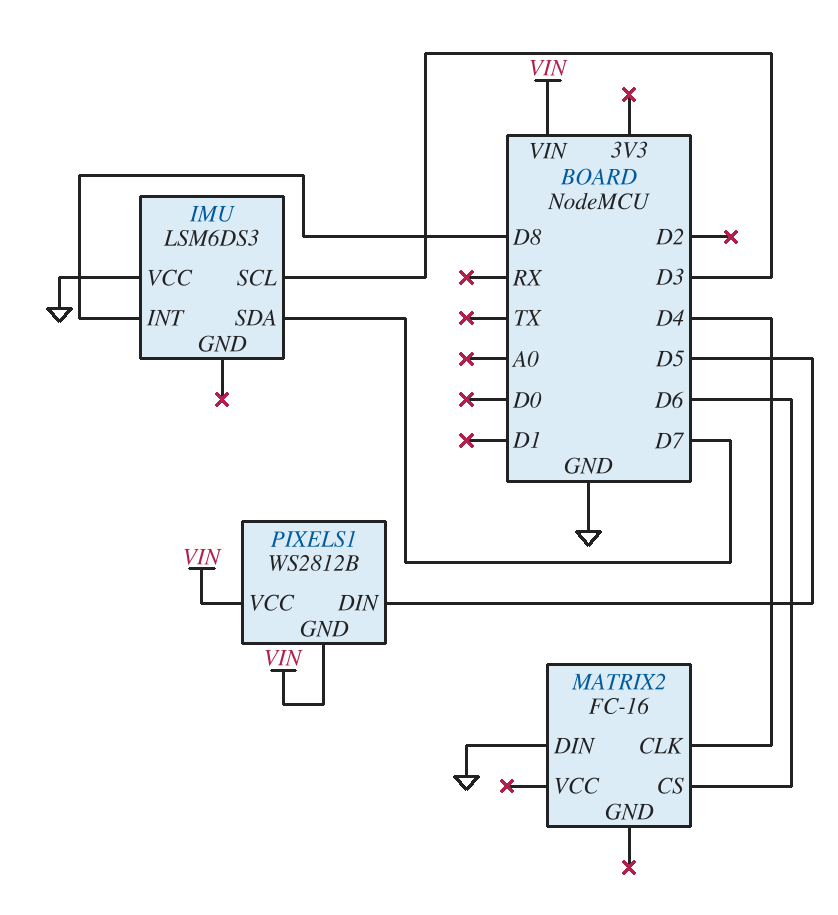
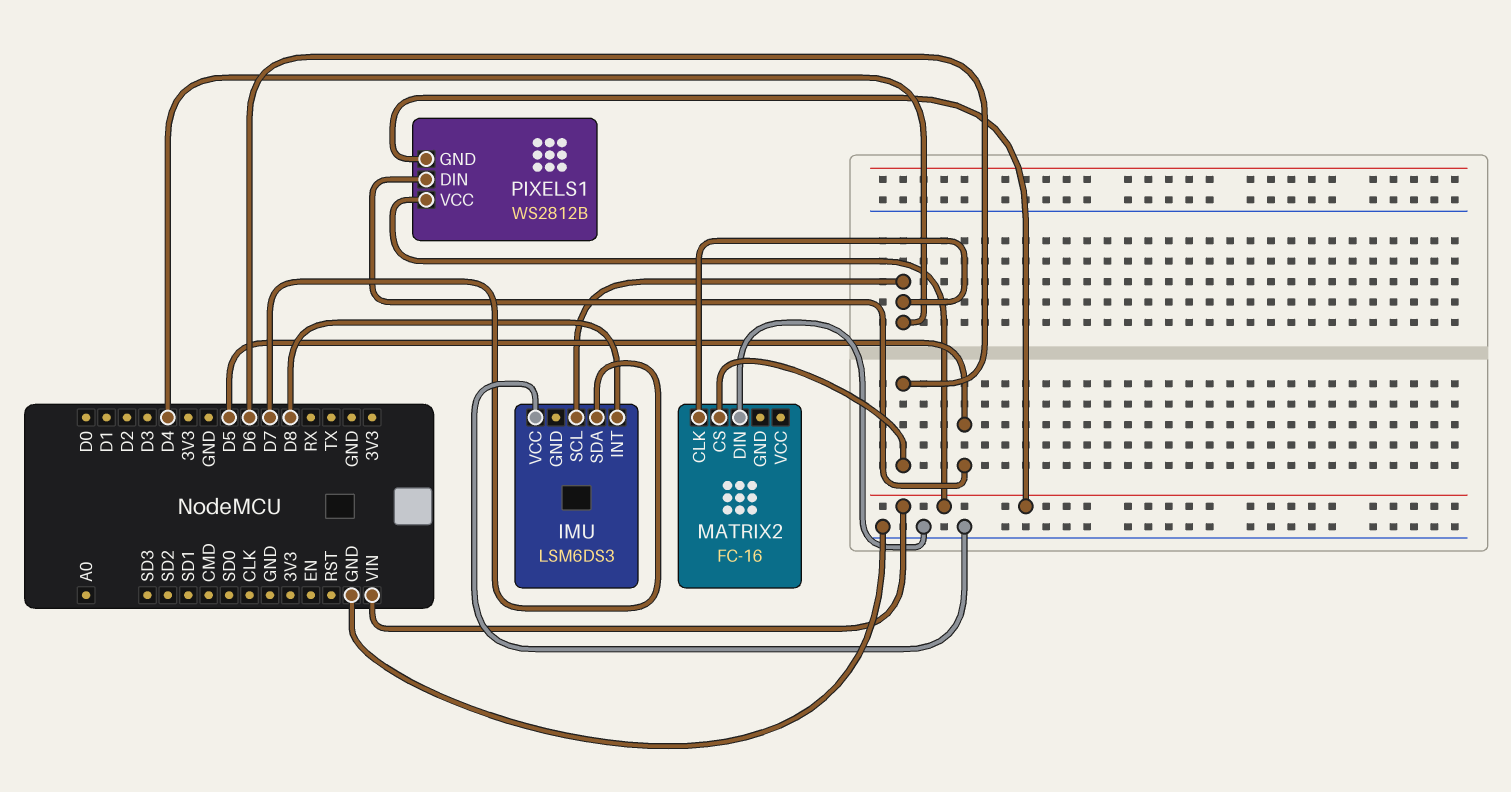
IMU pin SCL: D3 -> D4

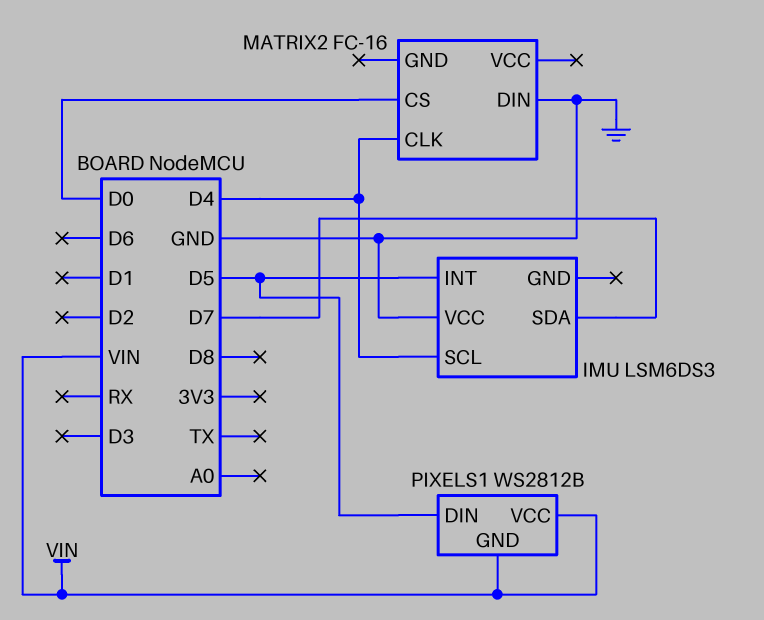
IMU pin INT: D8 -> D5
MATRIX2 pin CS: D6 -> D0

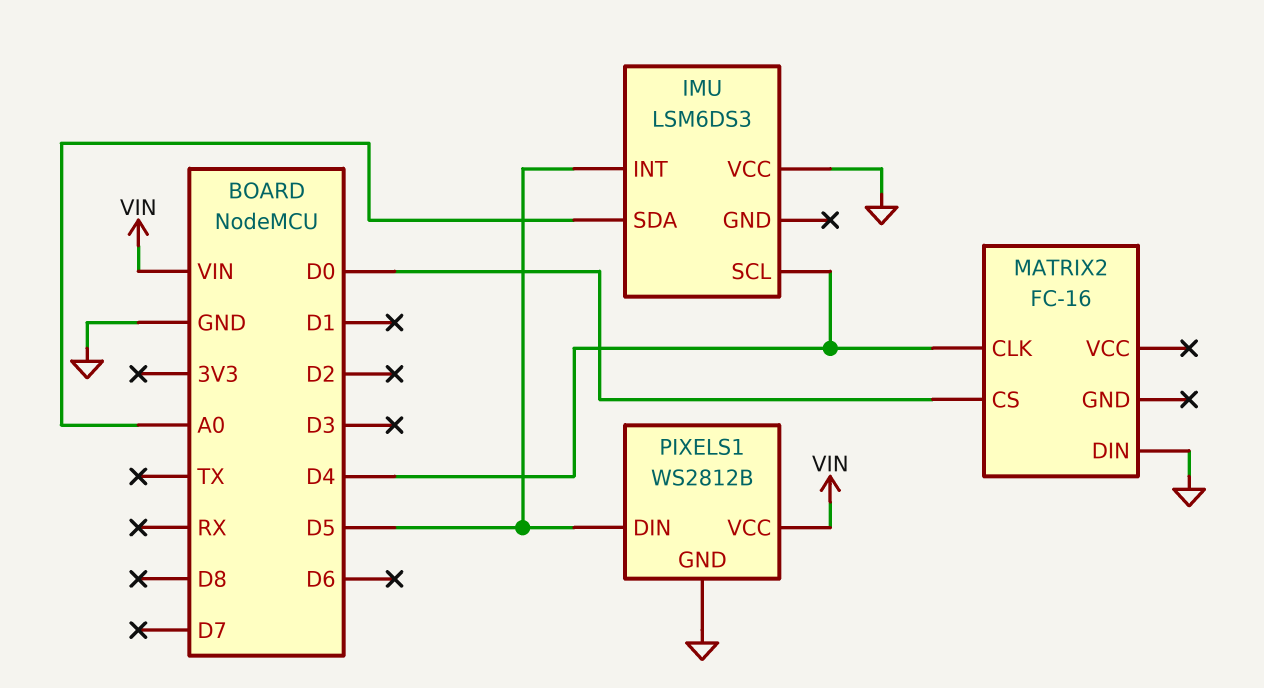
IMU pin SDA: D7 -> A0
PIXELS1 pin GND: VIN -> GND

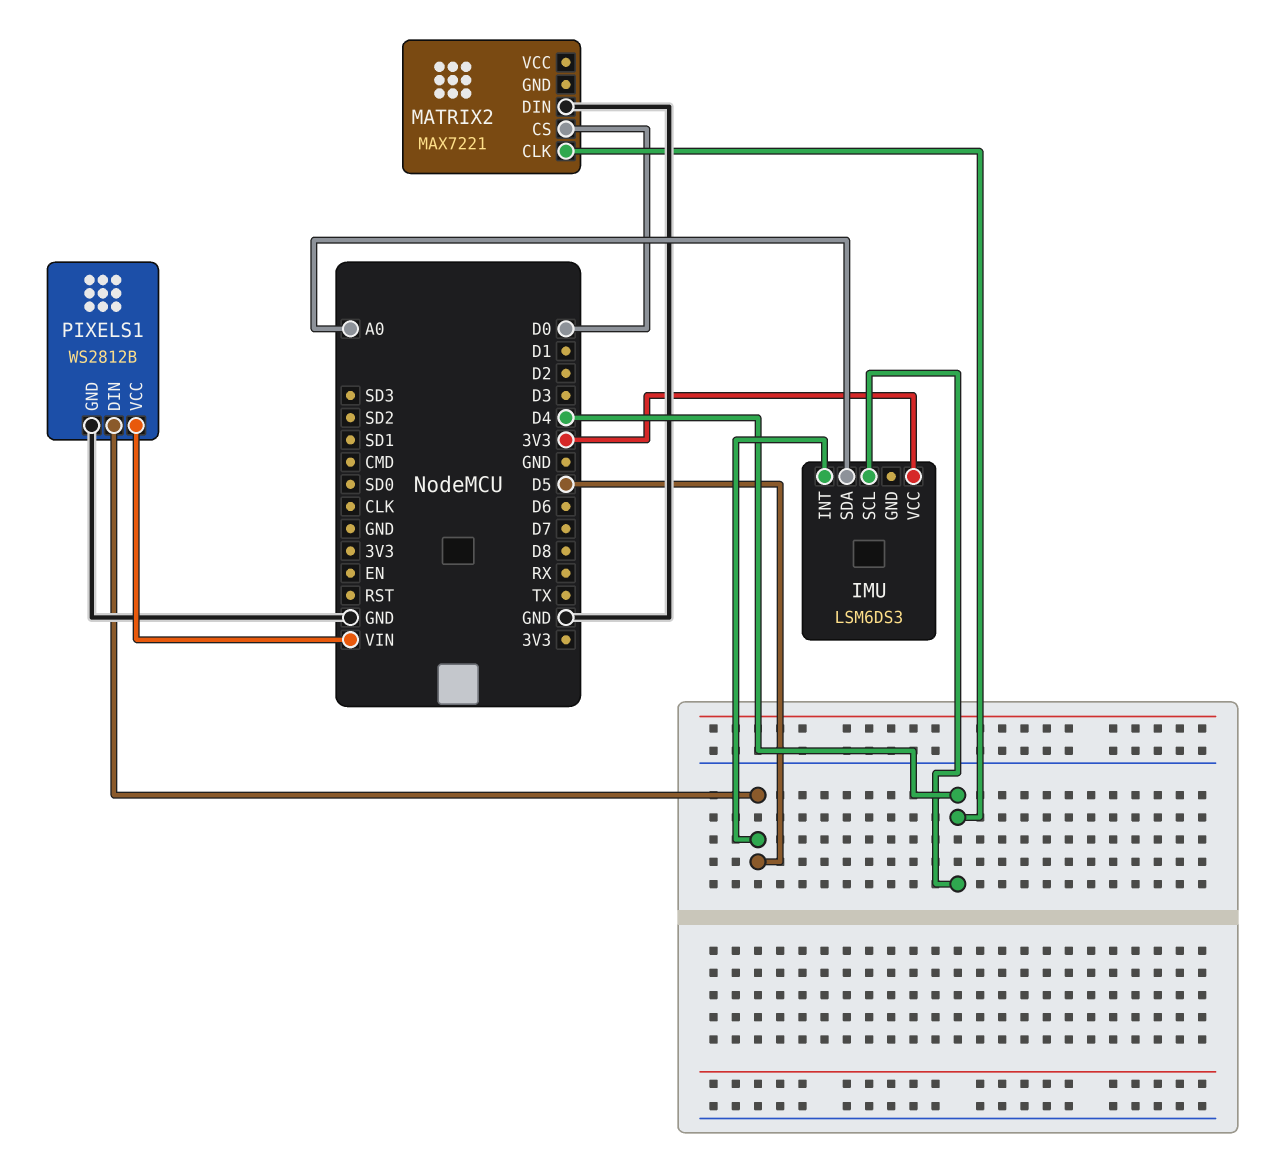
IMU pin VCC: GND -> 3V3
MATRIX2: FC-16 -> MAX7221

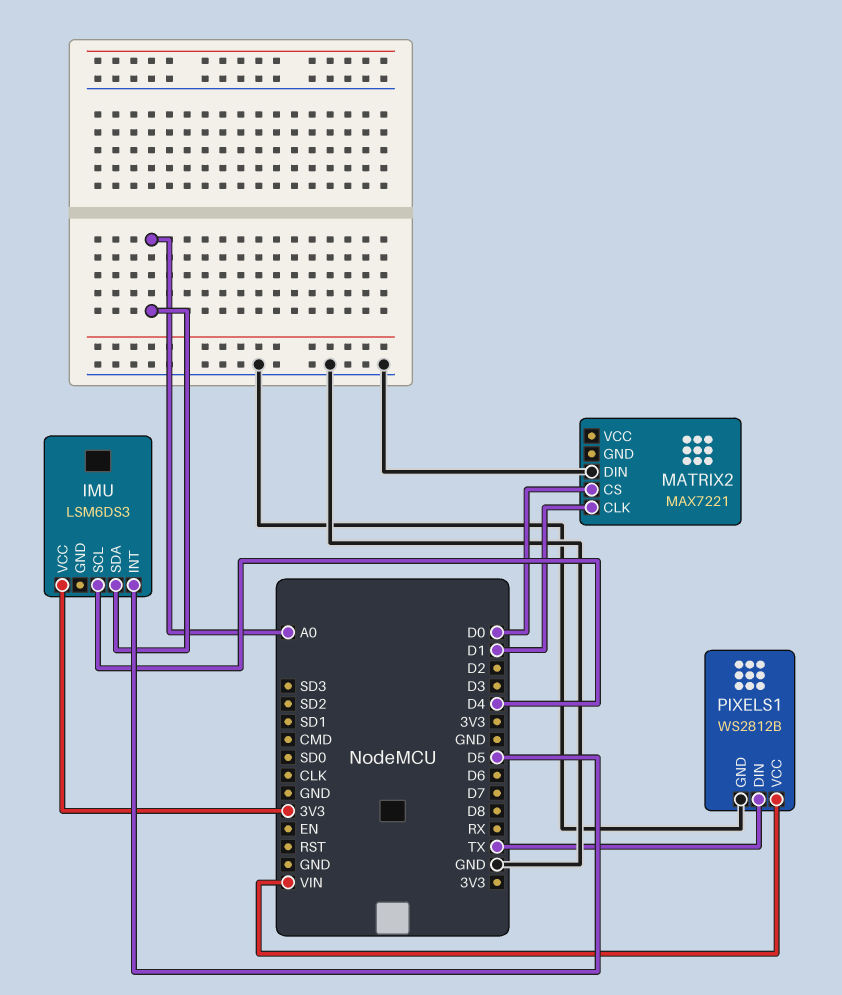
MATRIX2 pin CLK: D4 -> D1
PIXELS1 pin DIN: D5 -> TX

